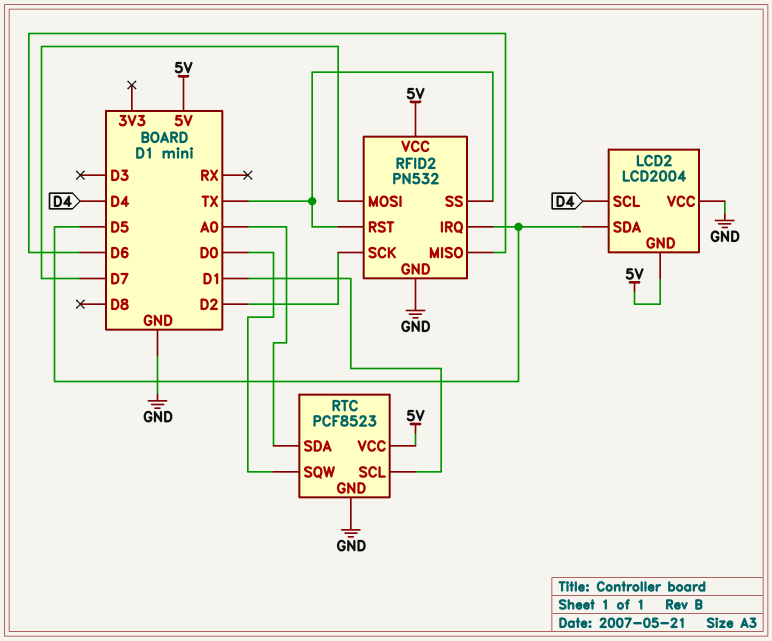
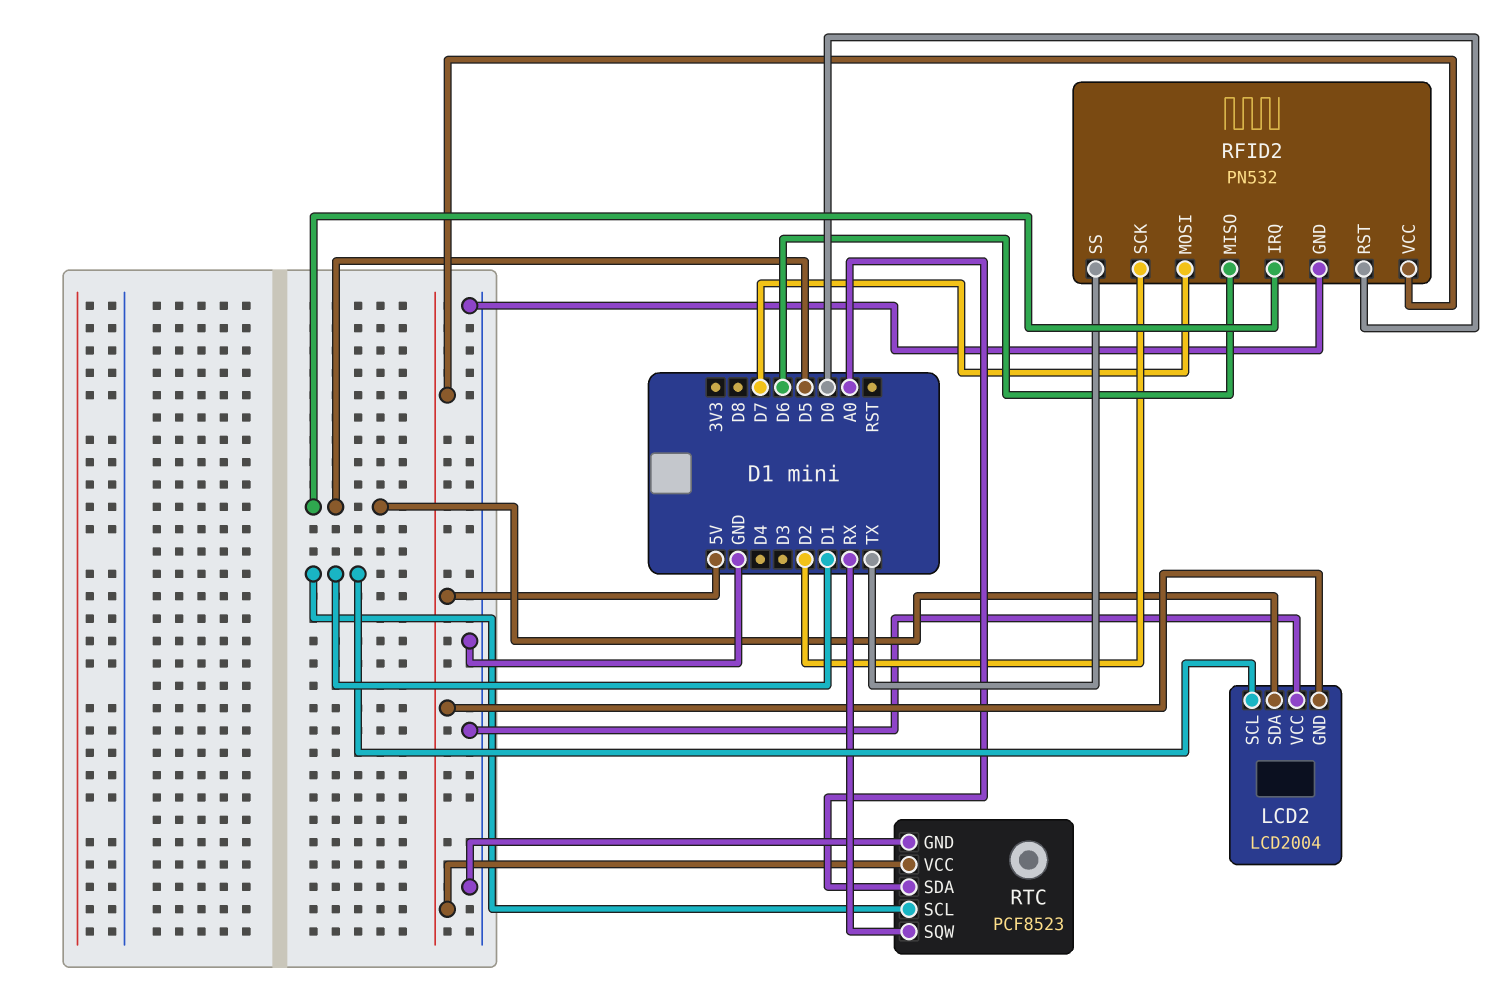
LCD2 pin SCL: D4 -> D1
RFID2 pin RST: TX -> D0
RTC pin SQW: D0 -> RX

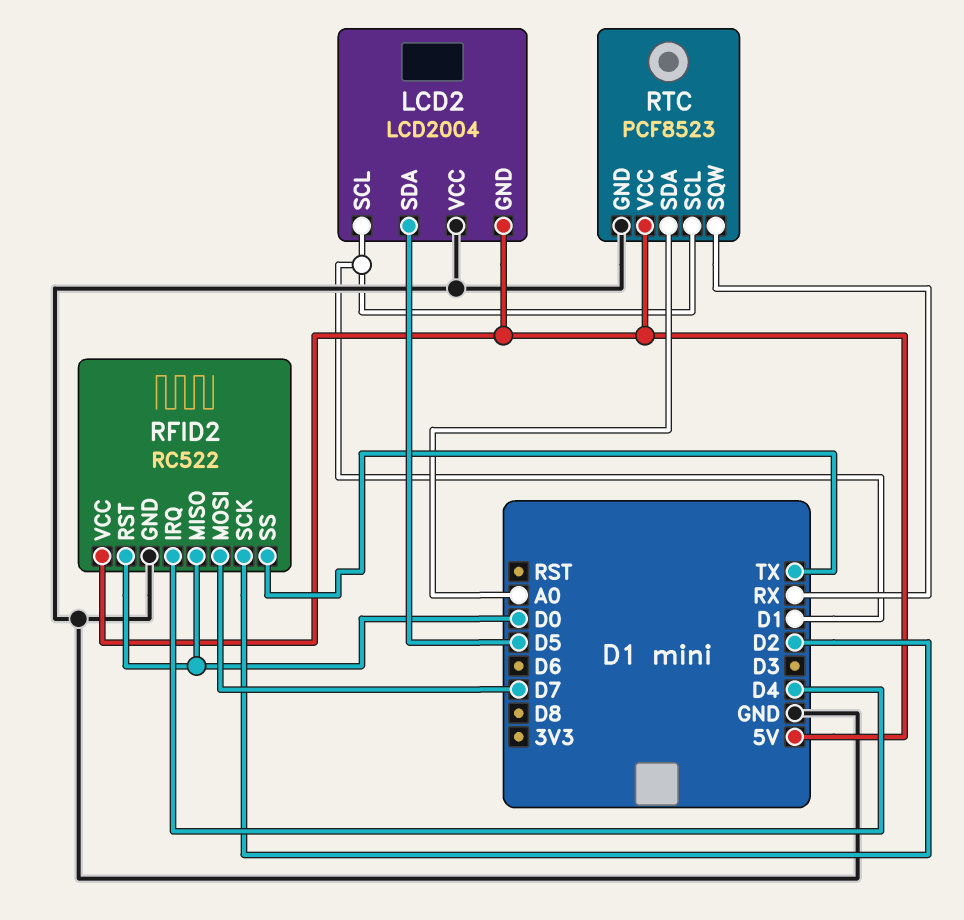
RFID2: PN532 -> RC522
RFID2 pin IRQ: D5 -> D4
RFID2 pin MISO: D6 -> D0

